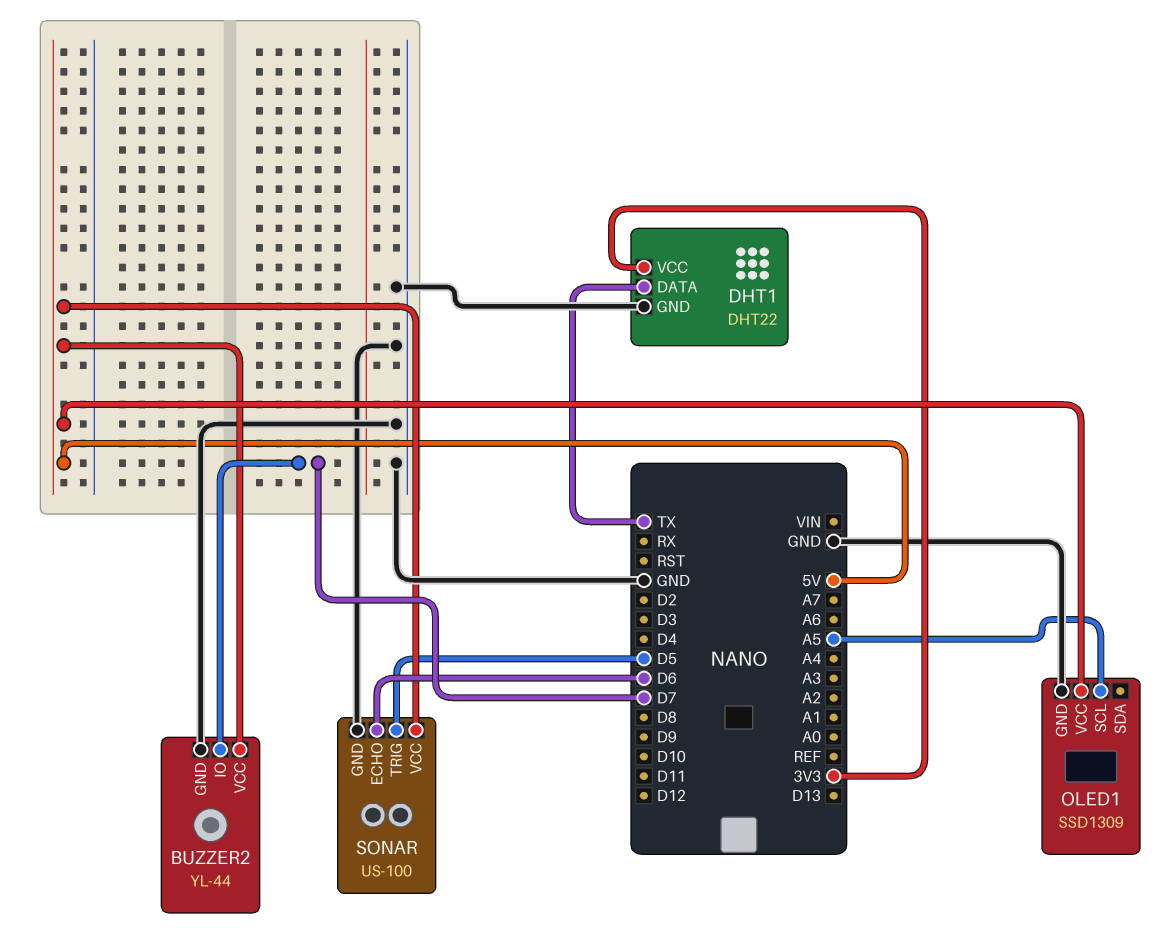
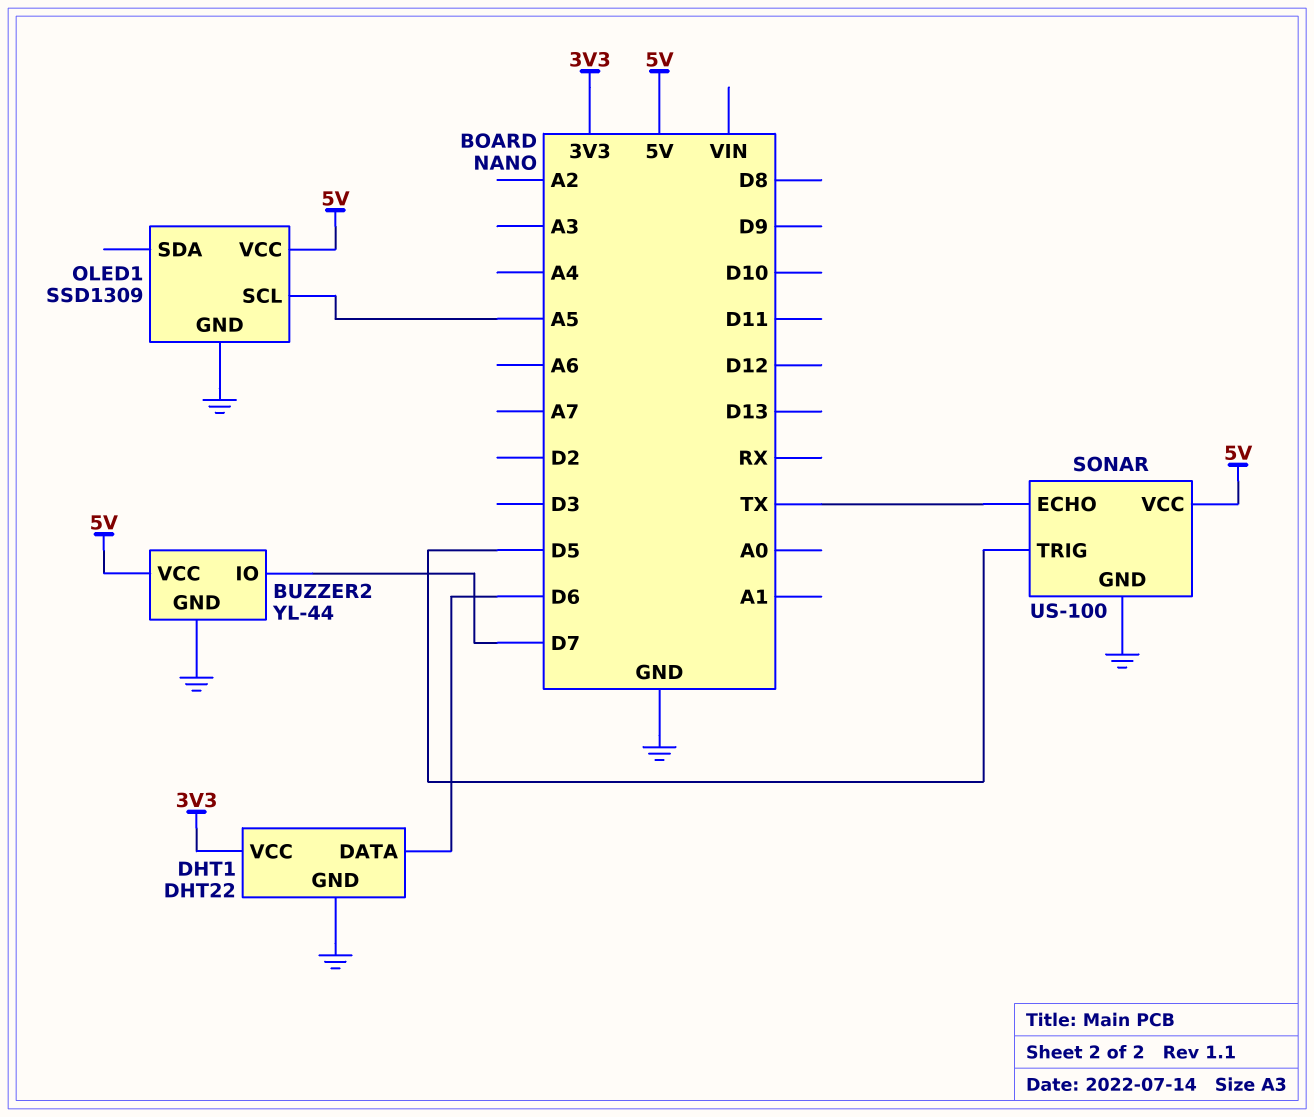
DHT1 pin DATA: TX -> D6
SONAR pin ECHO: D6 -> TX

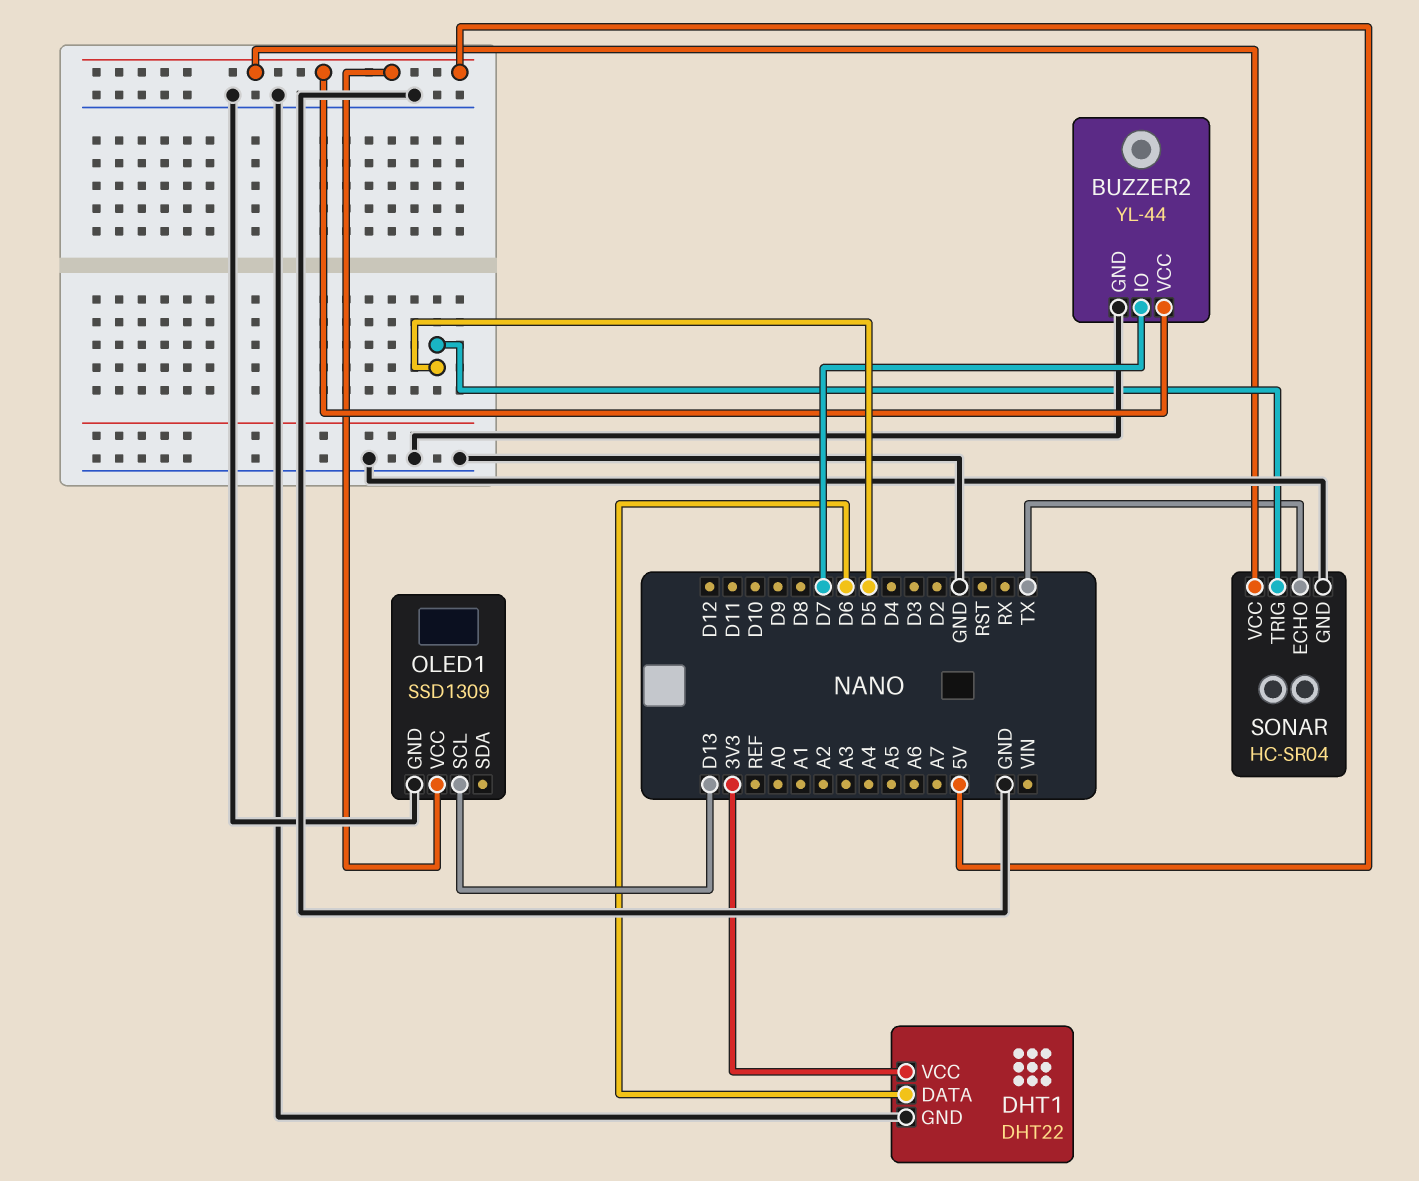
OLED1 pin SCL: A5 -> D13
SONAR: US-100 -> HC-SR04

